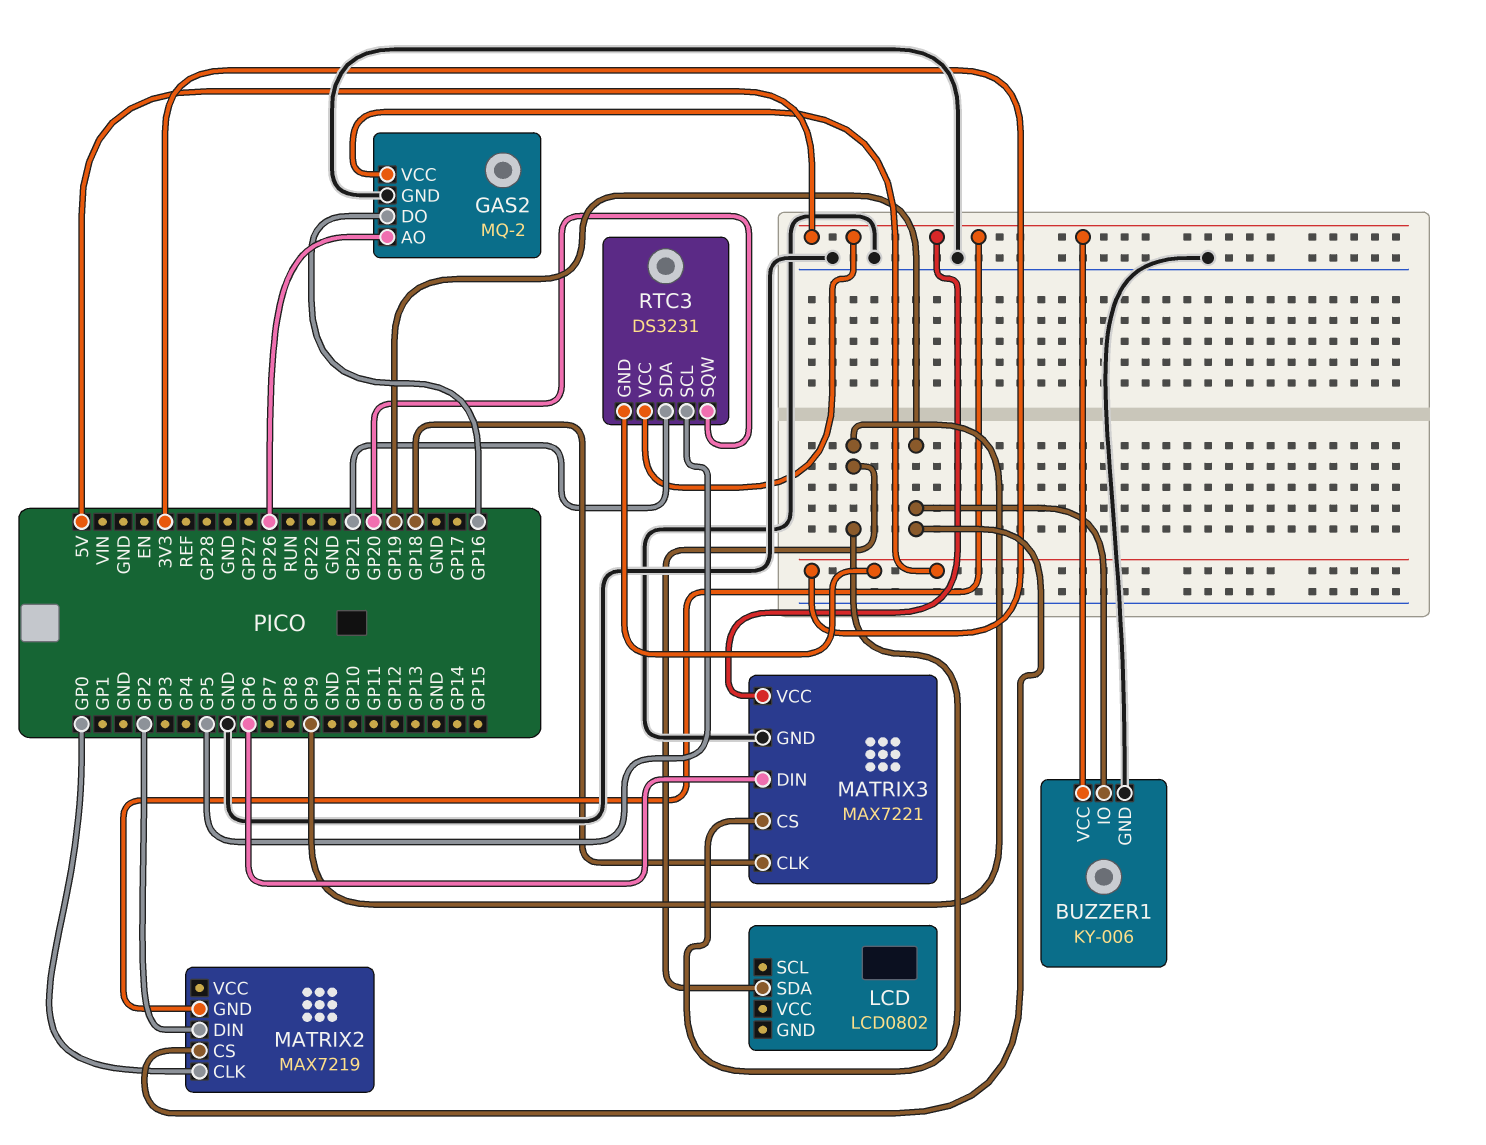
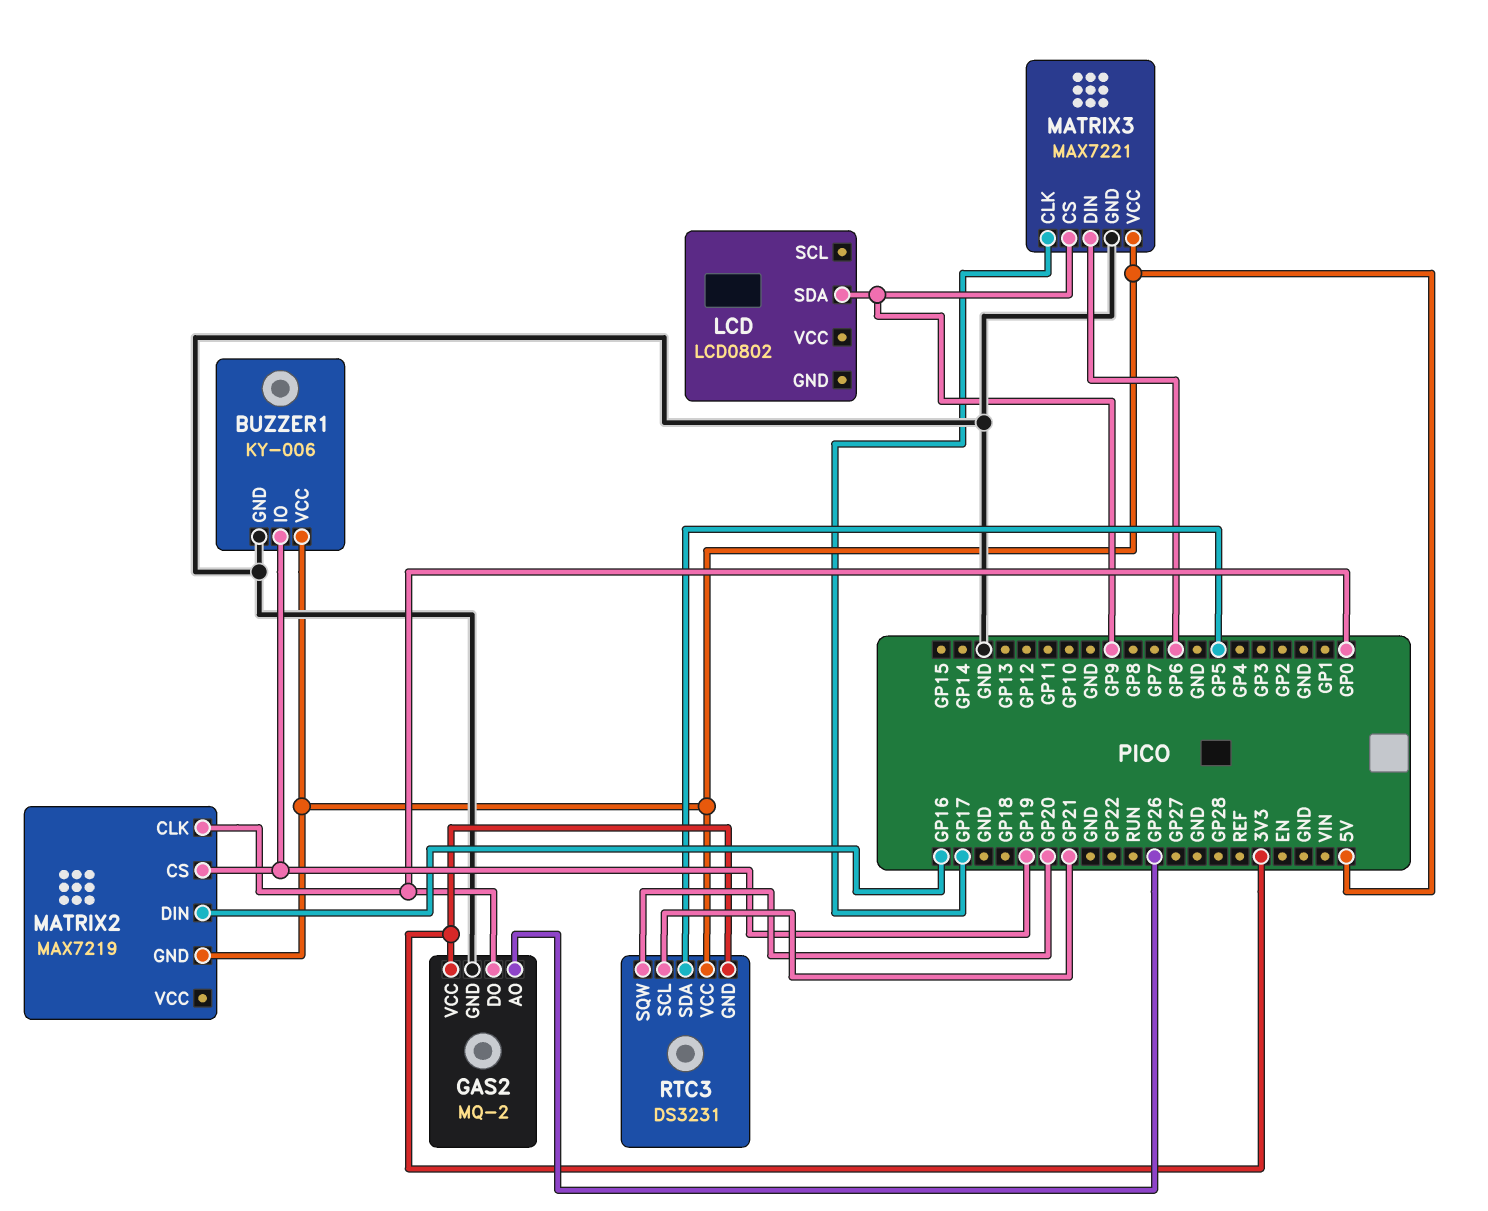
GAS2 pin DO: GP16 -> GP0
MATRIX2 pin DIN: GP2 -> GP16
MATRIX3 pin CLK: GP18 -> GP17
RTC3 pin SCL: GP5 -> GP21
RTC3 pin SDA: GP21 -> GP5

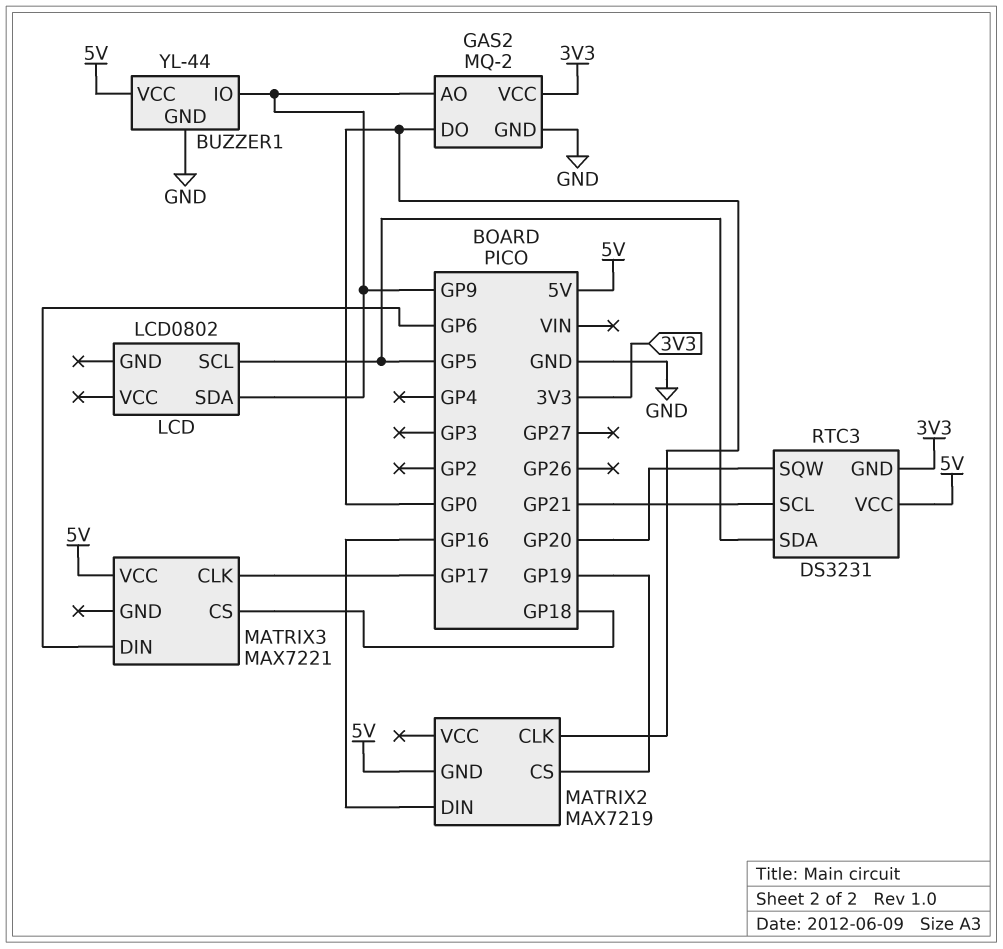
BUZZER1: KY-006 -> YL-44
BUZZER1 pin IO: GP19 -> GP9
GAS2 pin AO: GP26 -> GP9
LCD pin SCL: none -> GP5
MATRIX3 pin CS: GP9 -> GP18
MATRIX3 pin GND: GND -> none

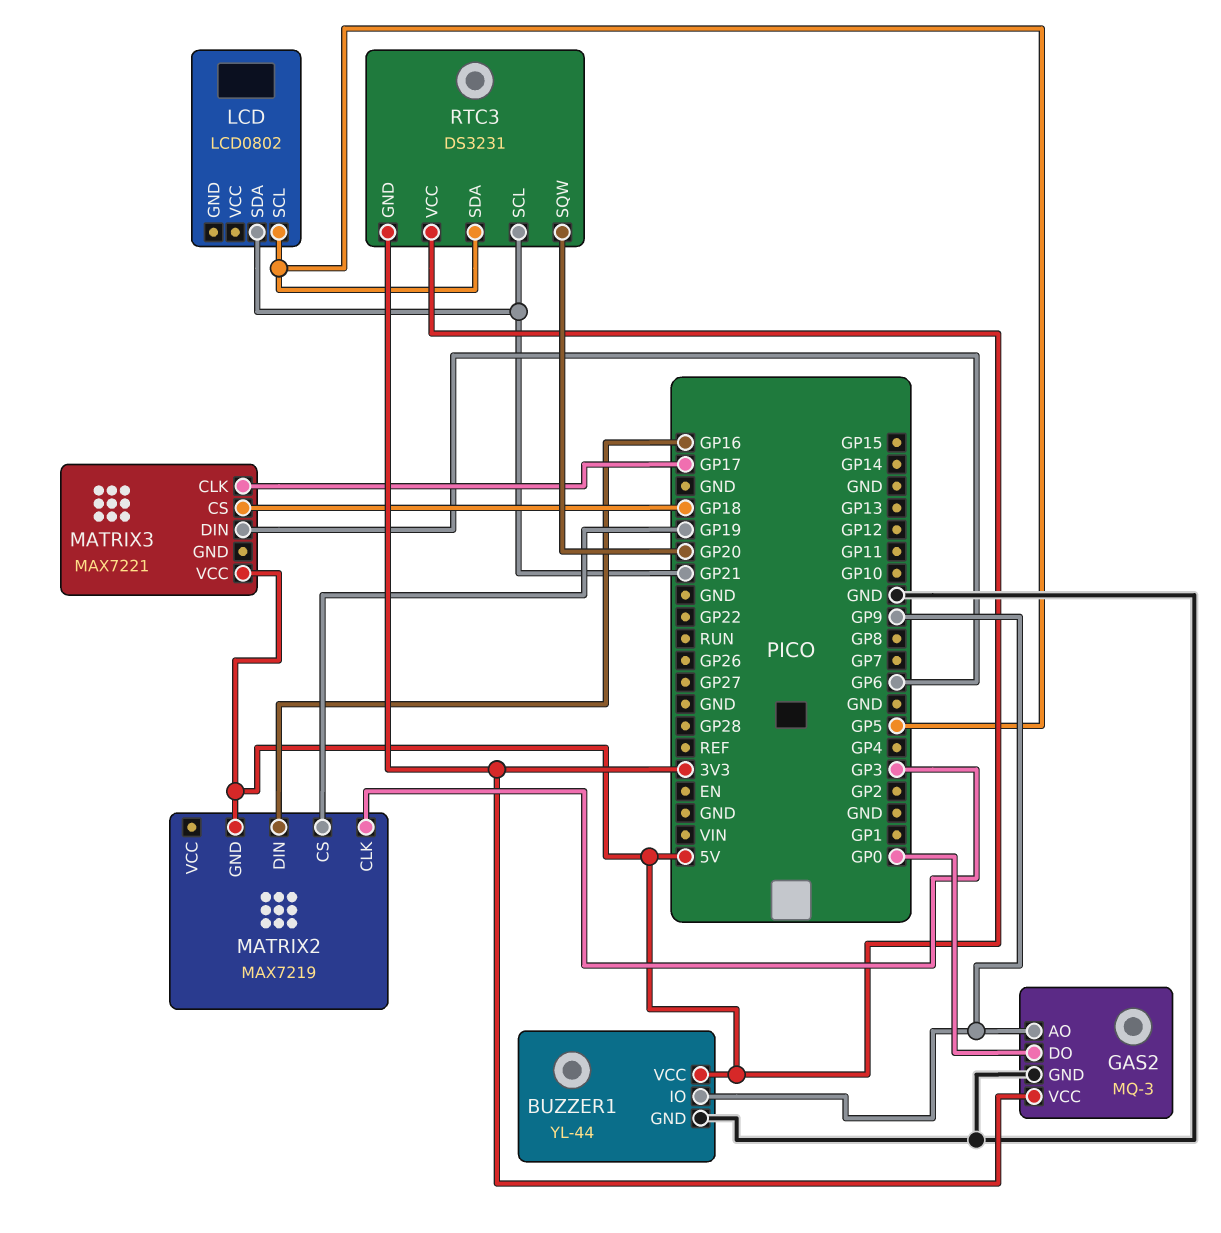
GAS2: MQ-2 -> MQ-3
LCD pin SDA: GP9 -> GP21
MATRIX2 pin CLK: GP0 -> GP3

